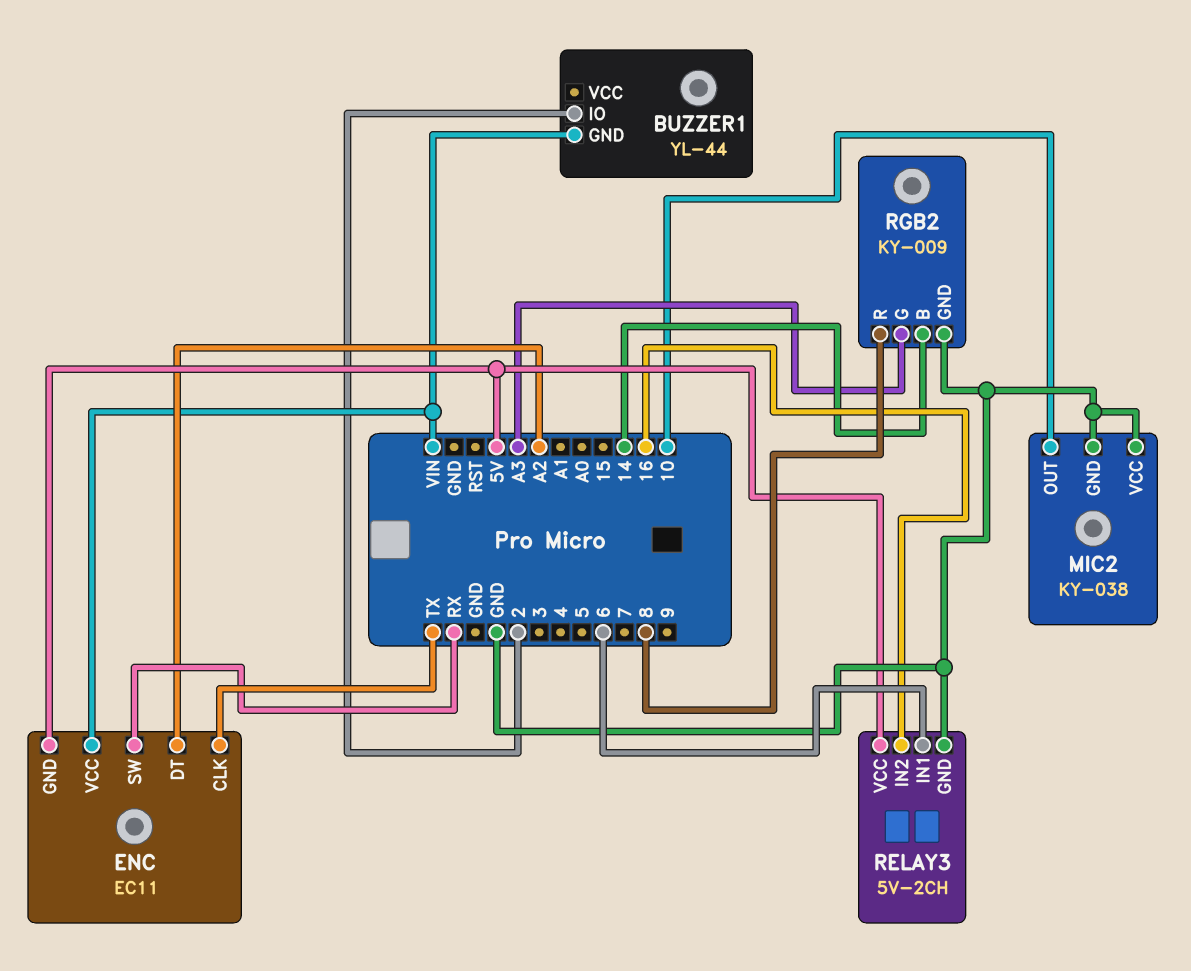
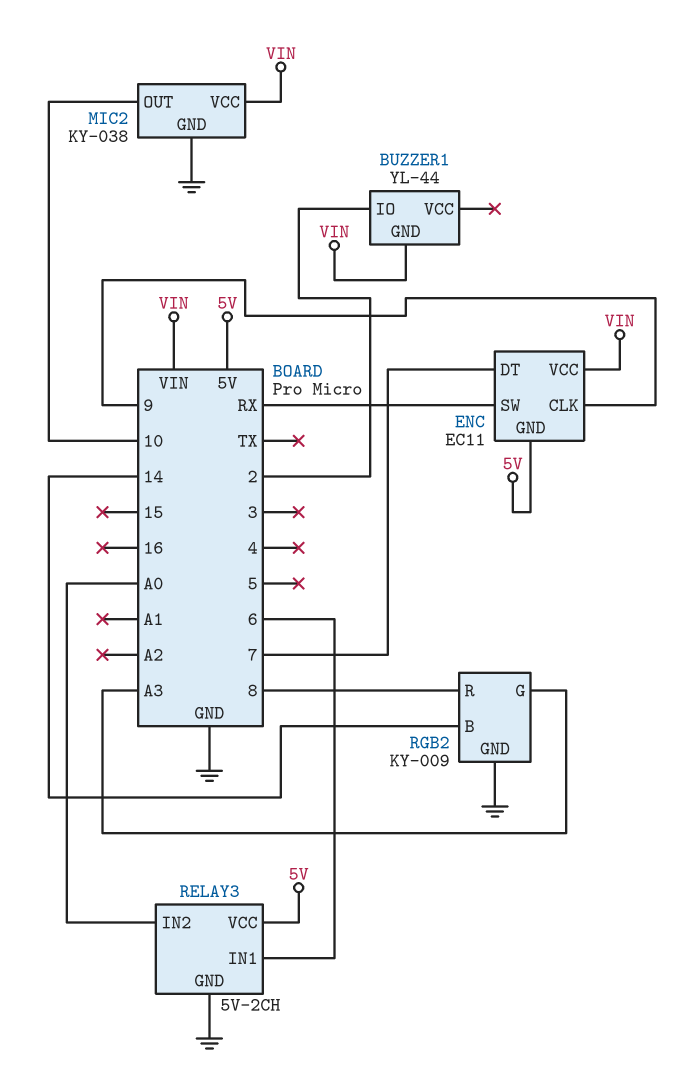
ENC pin CLK: TX -> 9
ENC pin DT: A2 -> 7
MIC2 pin VCC: GND -> VIN
RELAY3 pin IN2: 16 -> A0

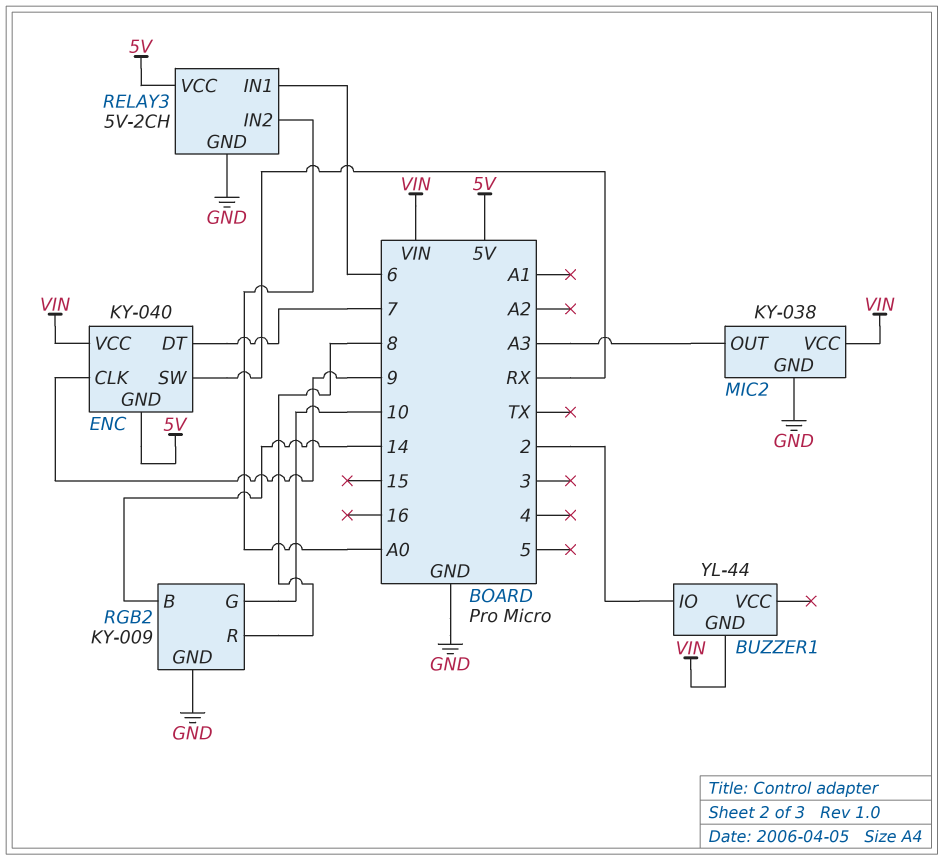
ENC: EC11 -> KY-040
MIC2 pin OUT: 10 -> A3
RGB2 pin G: A3 -> 10

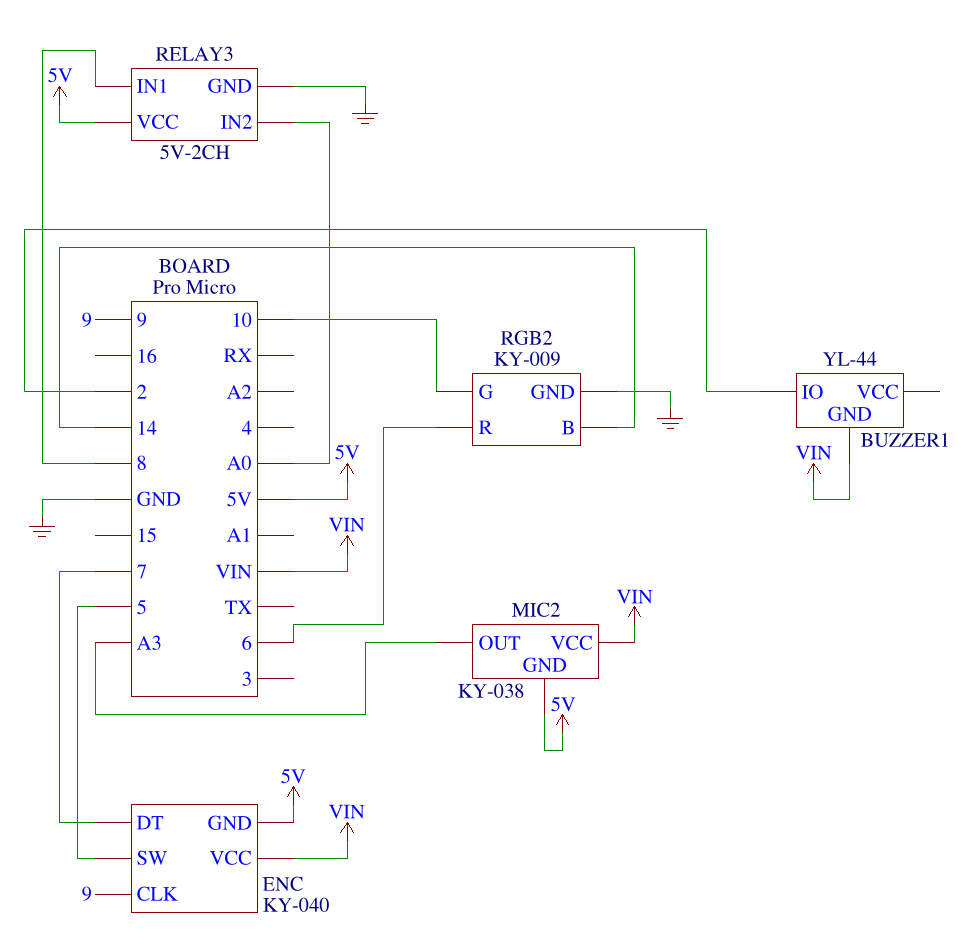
ENC pin SW: RX -> 5
MIC2 pin GND: GND -> 5V
RELAY3 pin IN1: 6 -> 8
RGB2 pin R: 8 -> 6

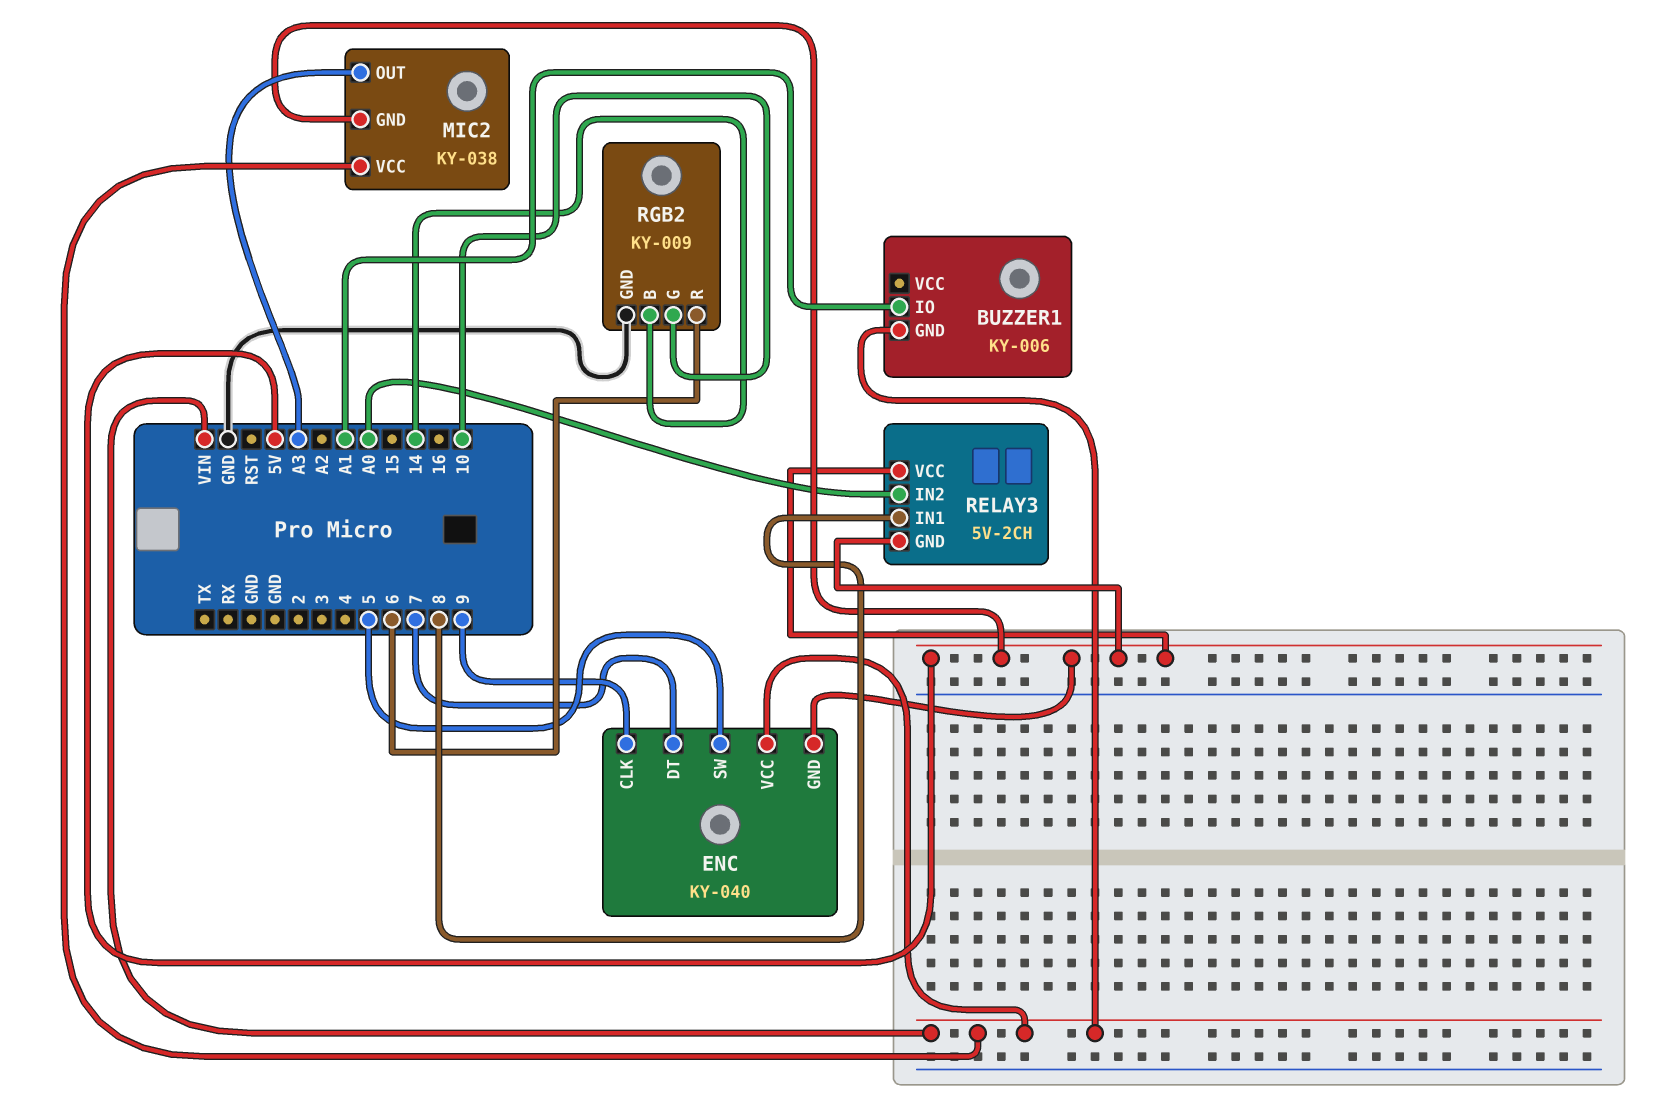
BUZZER1: YL-44 -> KY-006
BUZZER1 pin IO: 2 -> A1
RELAY3 pin GND: GND -> 5V

